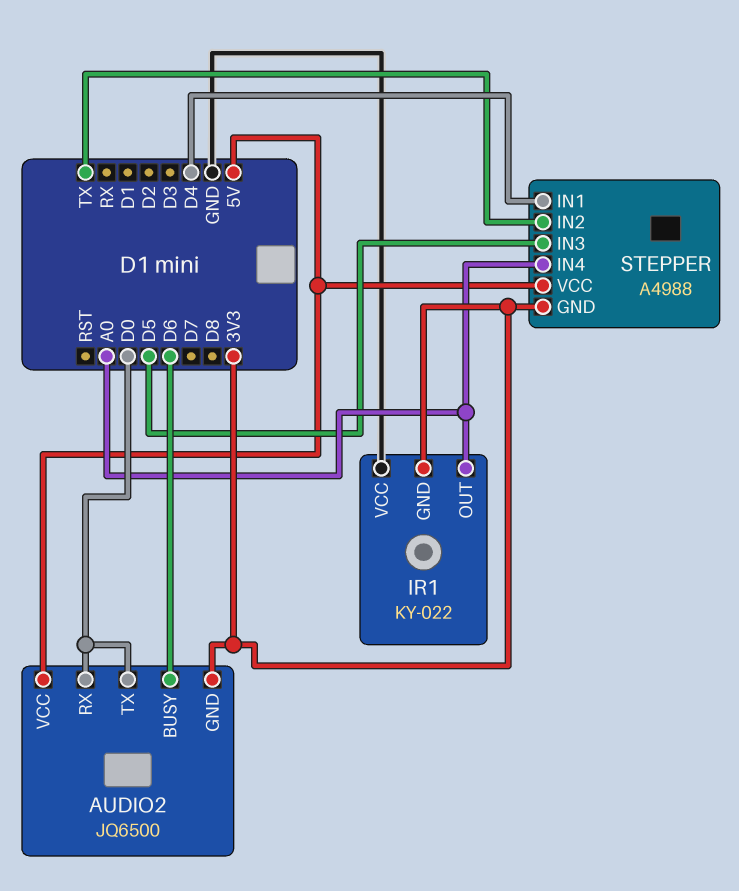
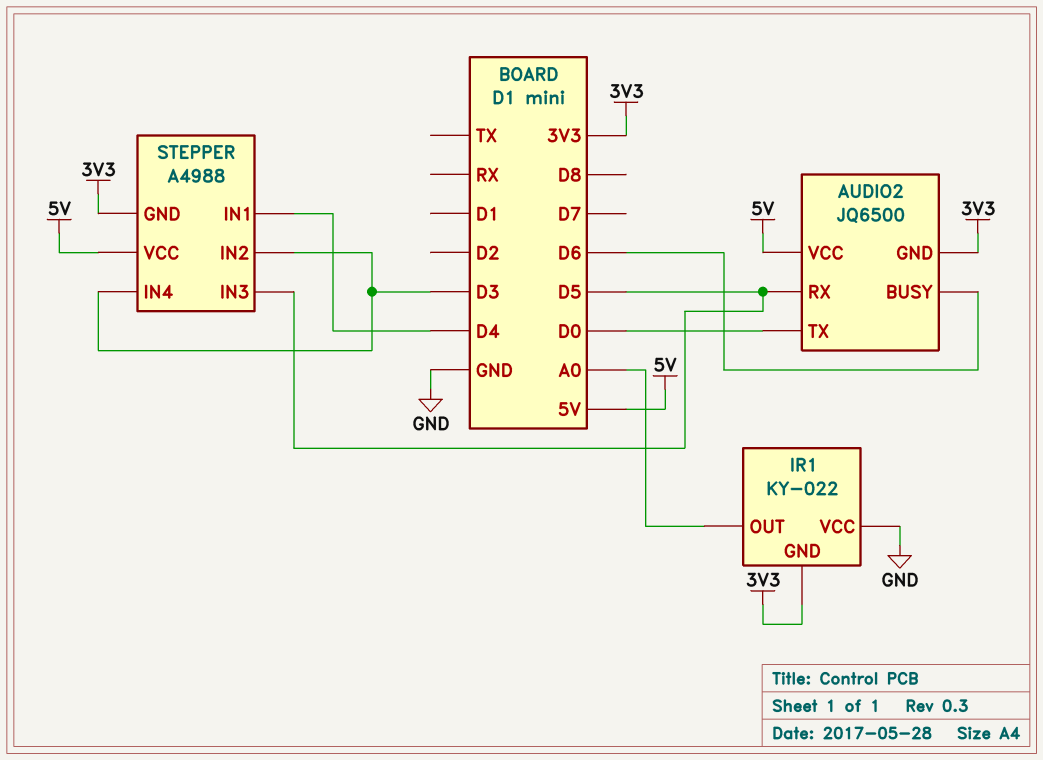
AUDIO2 pin RX: D0 -> D5
STEPPER pin IN2: TX -> D3
STEPPER pin IN4: A0 -> D3

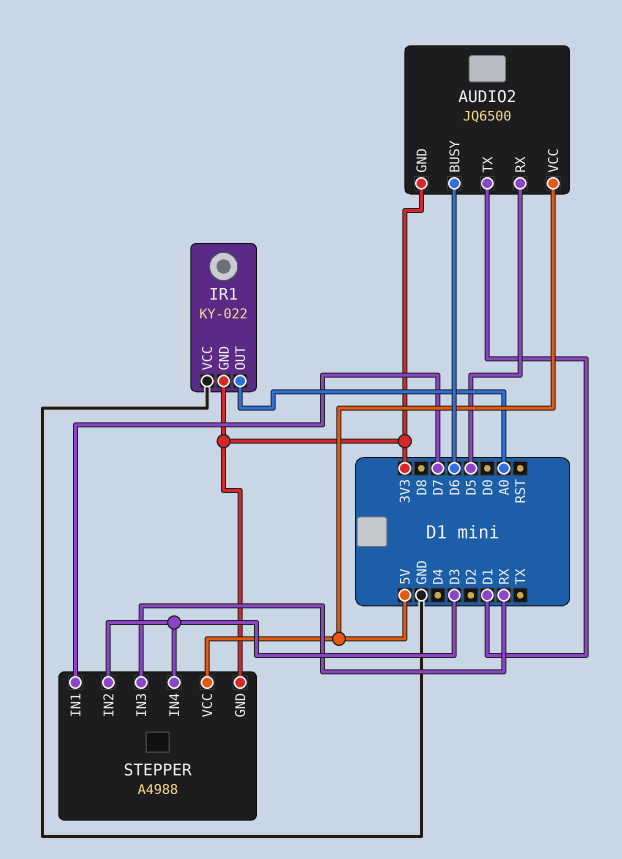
AUDIO2 pin TX: D0 -> D1
STEPPER pin IN1: D4 -> D7
STEPPER pin IN3: D5 -> RX

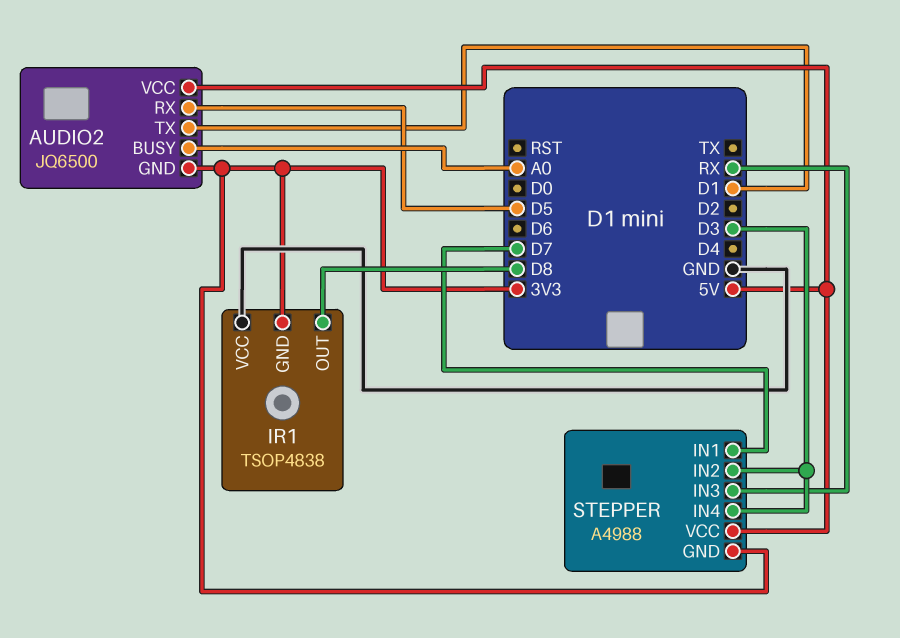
AUDIO2 pin BUSY: D6 -> A0
IR1: KY-022 -> TSOP4838
IR1 pin OUT: A0 -> D8

